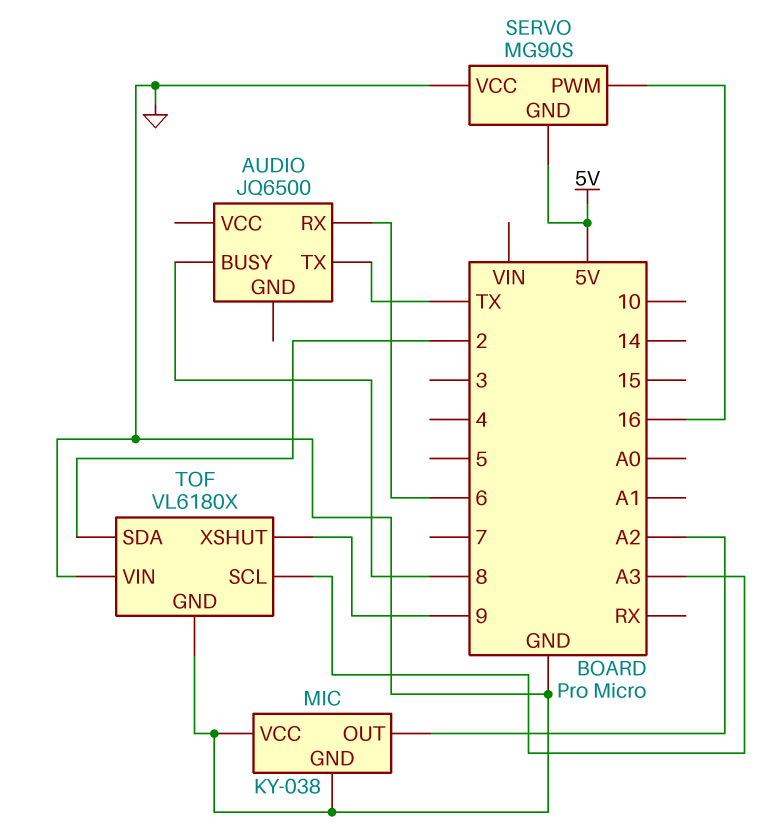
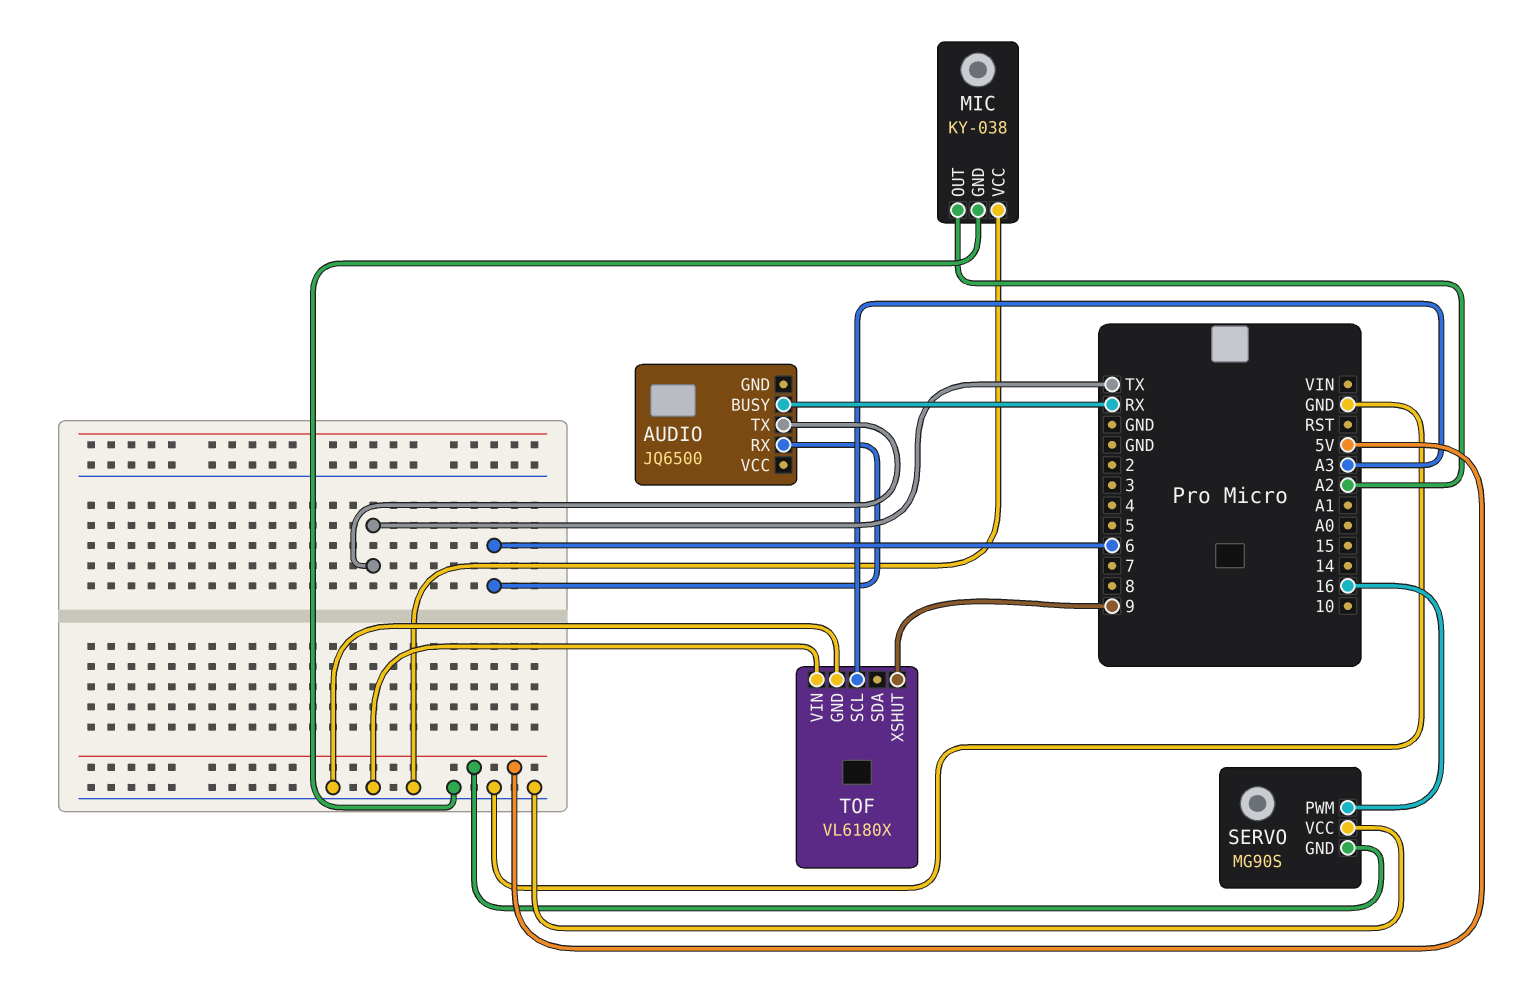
AUDIO pin BUSY: 8 -> RX
TOF pin SDA: 2 -> none

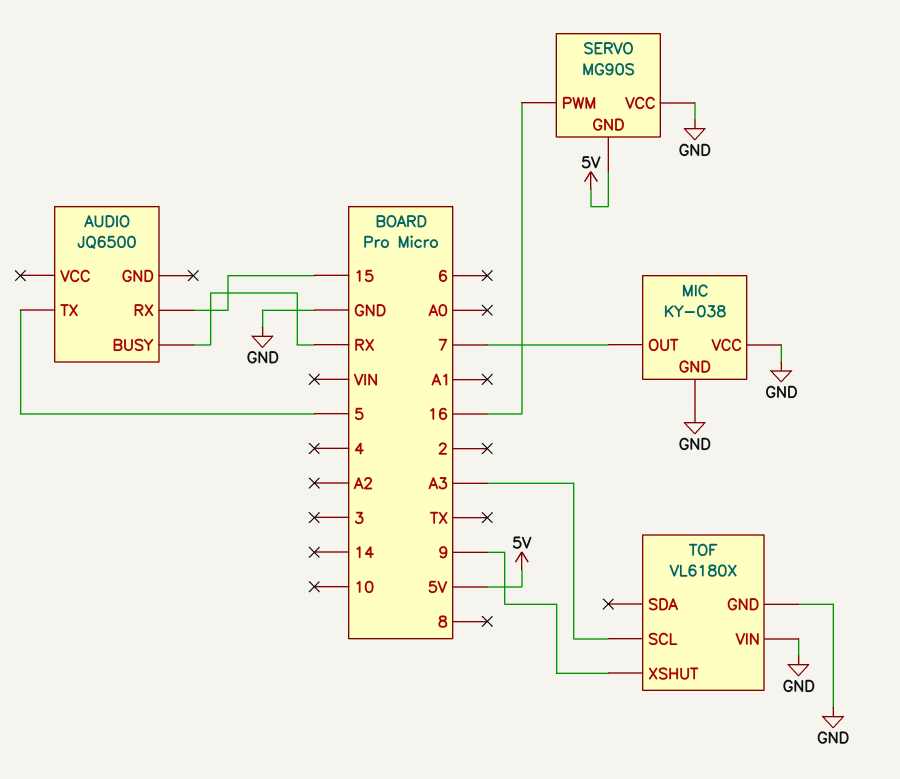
AUDIO pin RX: 6 -> 15
AUDIO pin TX: TX -> 5
MIC pin OUT: A2 -> 7

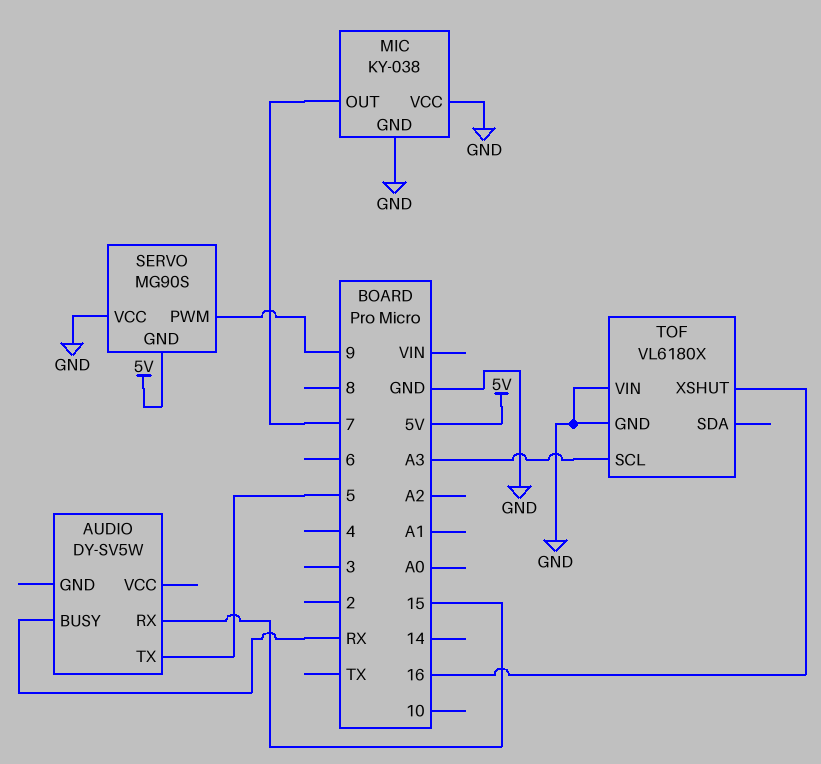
AUDIO: JQ6500 -> DY-SV5W
SERVO pin PWM: 16 -> 9
TOF pin XSHUT: 9 -> 16

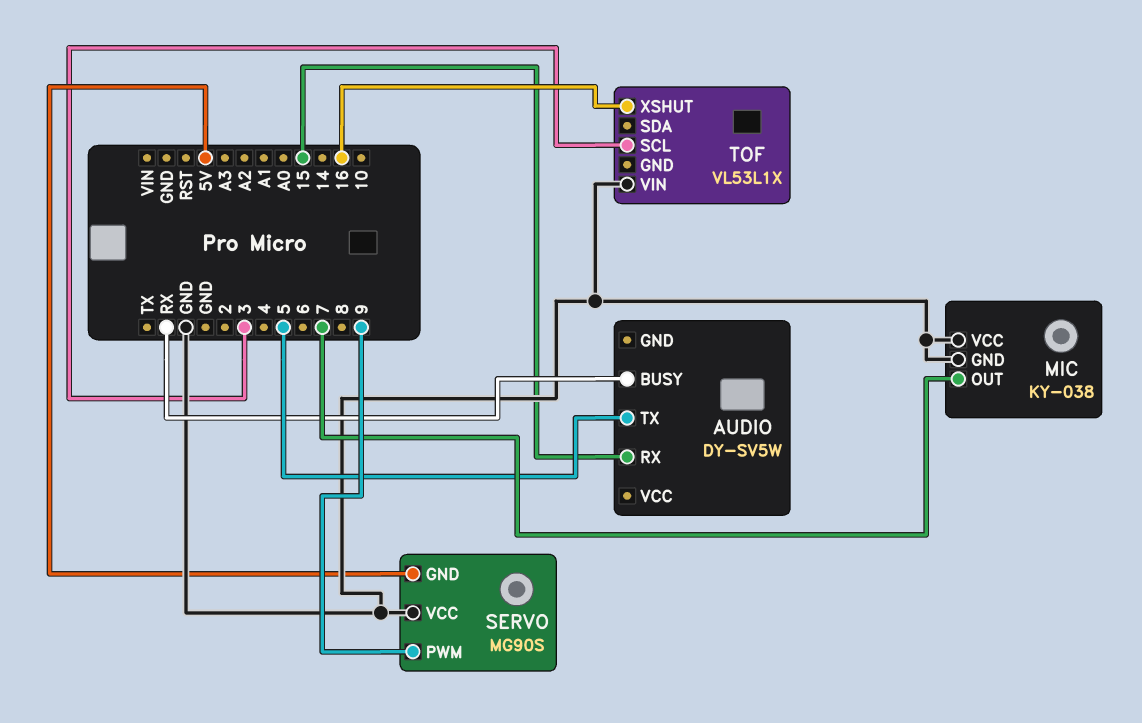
TOF: VL6180X -> VL53L1X
TOF pin GND: GND -> none
TOF pin SCL: A3 -> 3

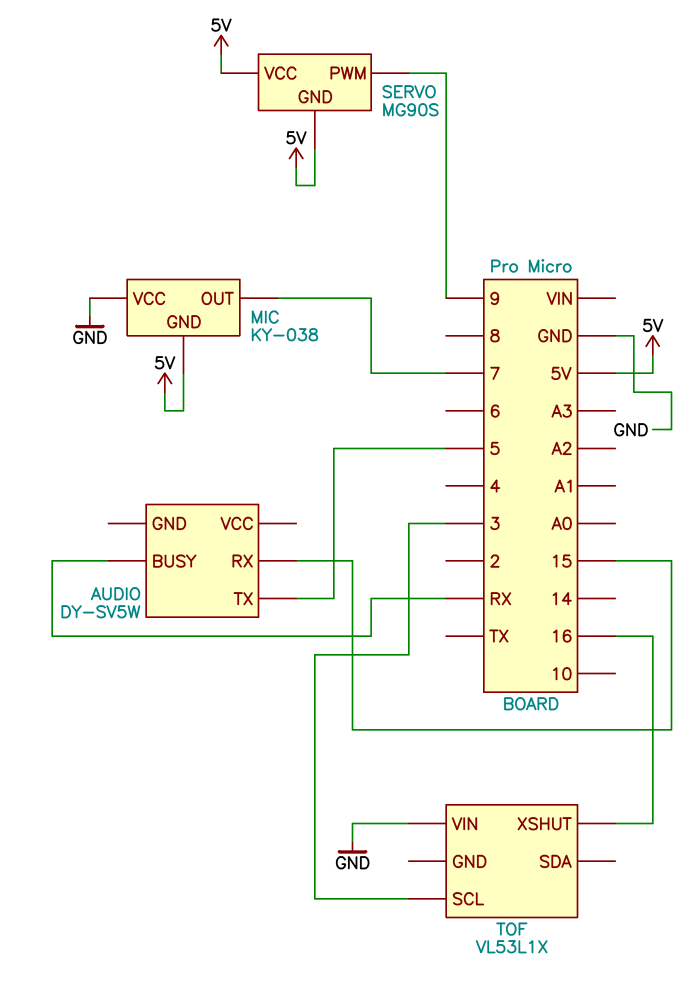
MIC pin GND: GND -> 5V
SERVO pin VCC: GND -> 5V

